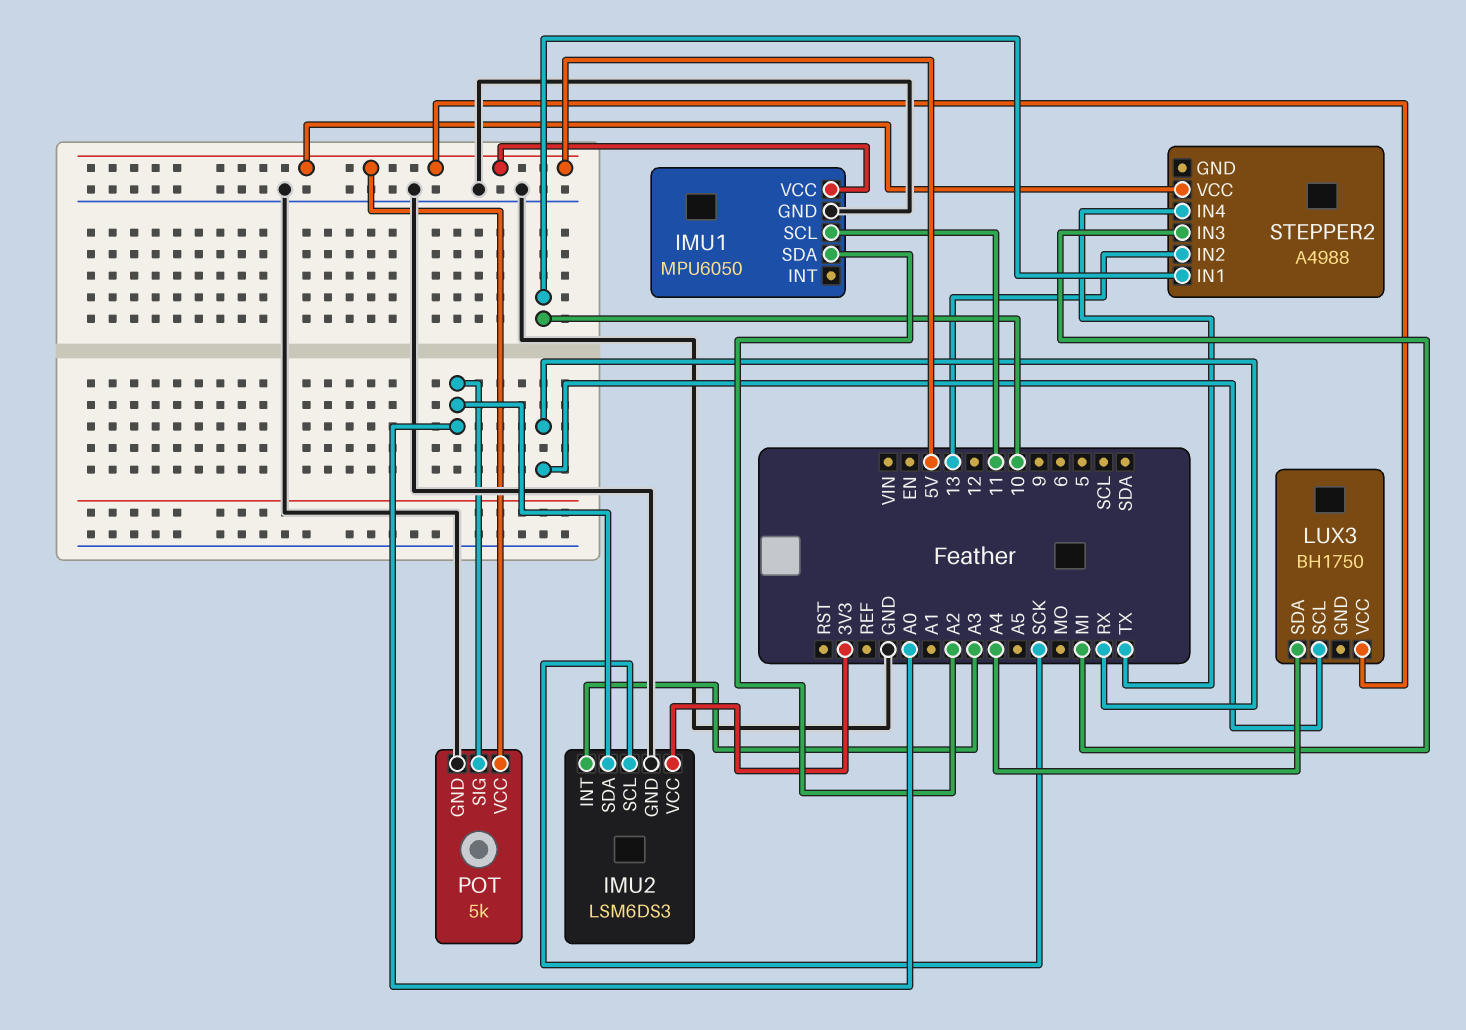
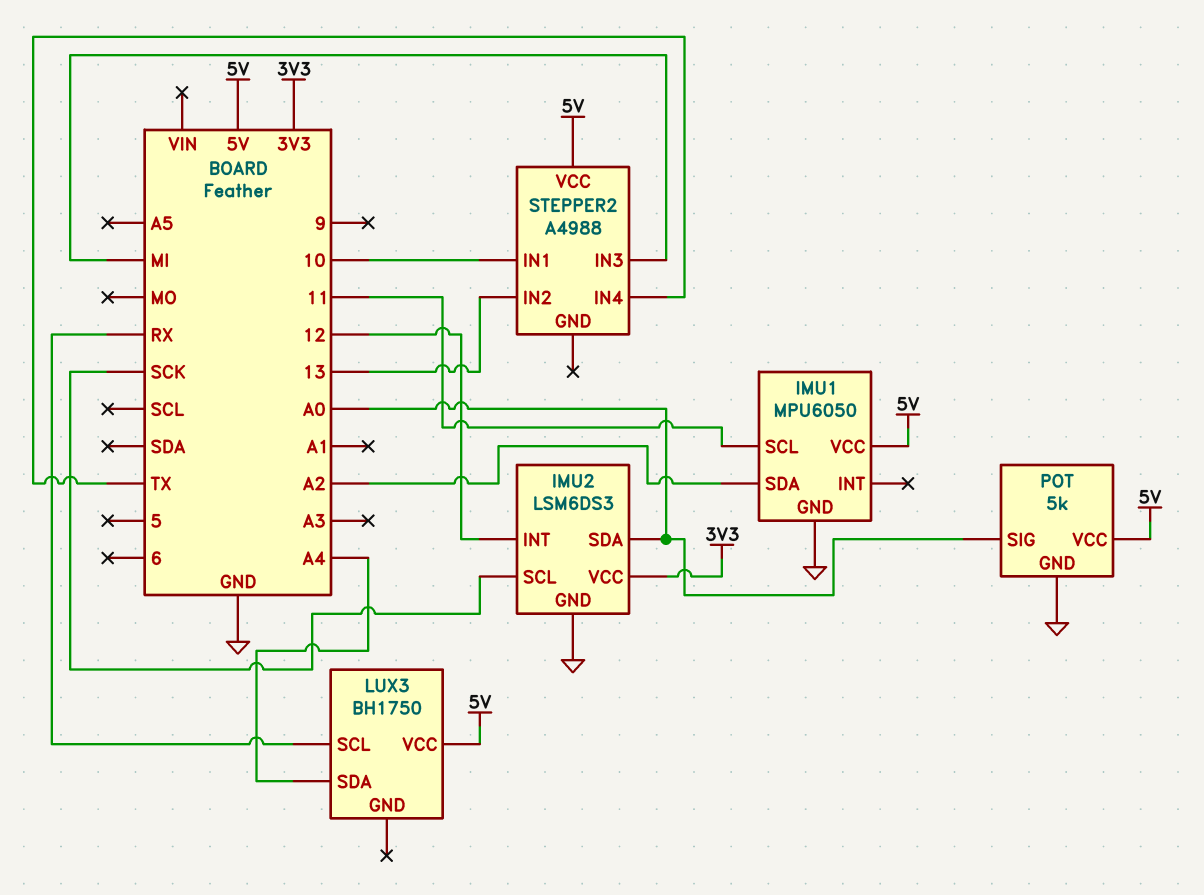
IMU2 pin INT: A3 -> 12

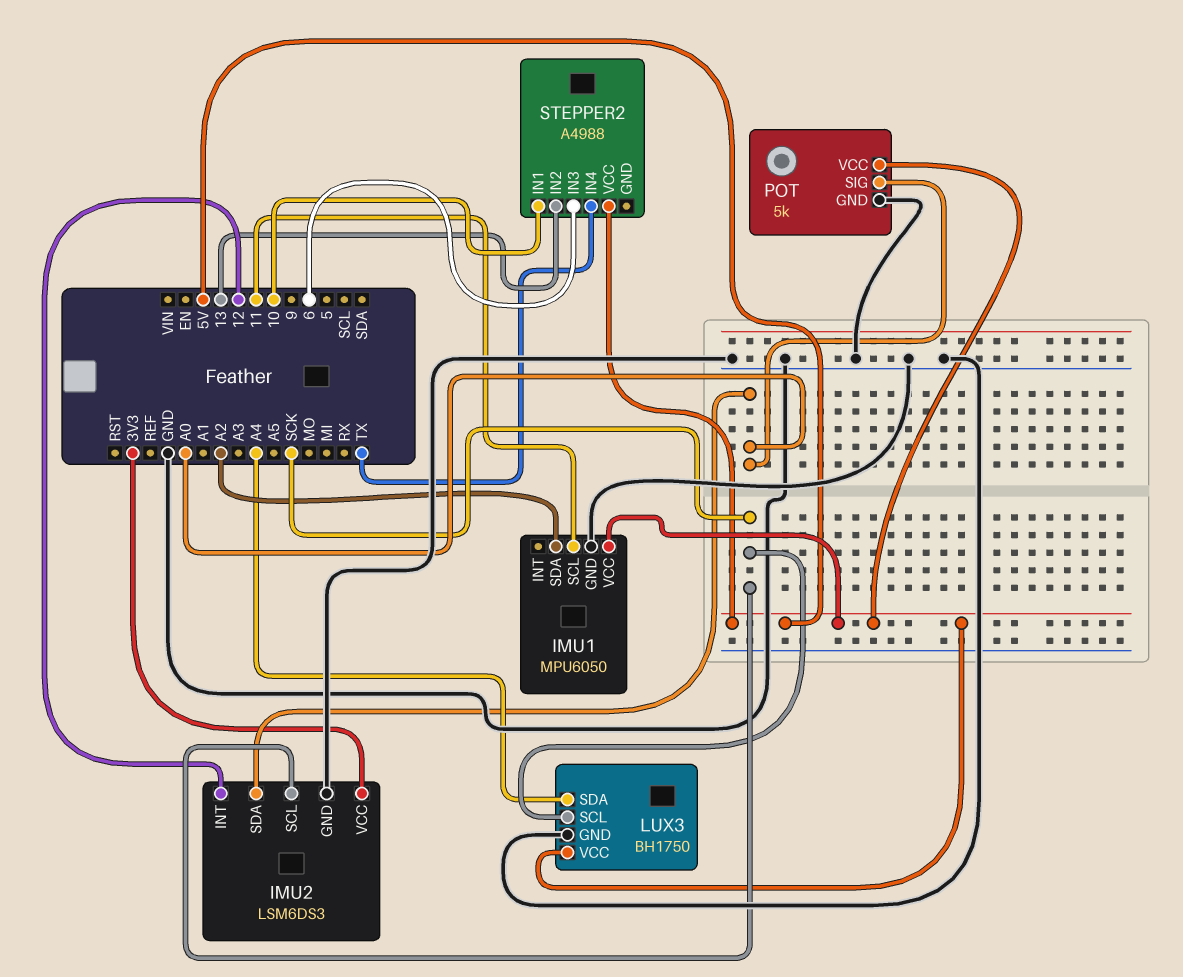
LUX3 pin GND: none -> GND
LUX3 pin SCL: RX -> SCK
STEPPER2 pin IN3: MI -> 6

